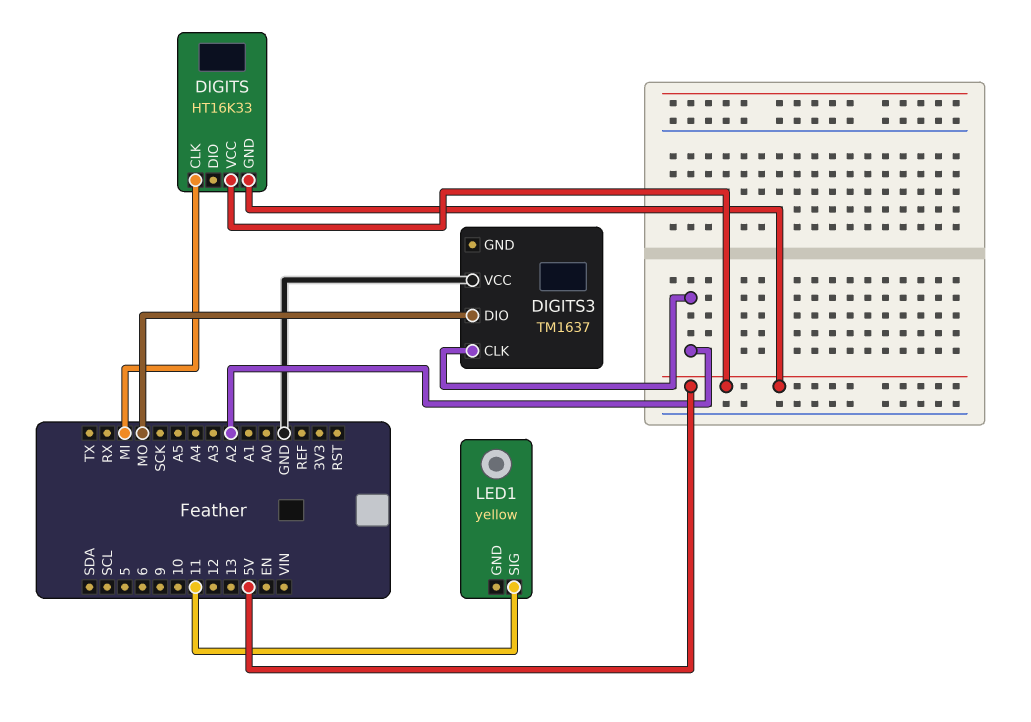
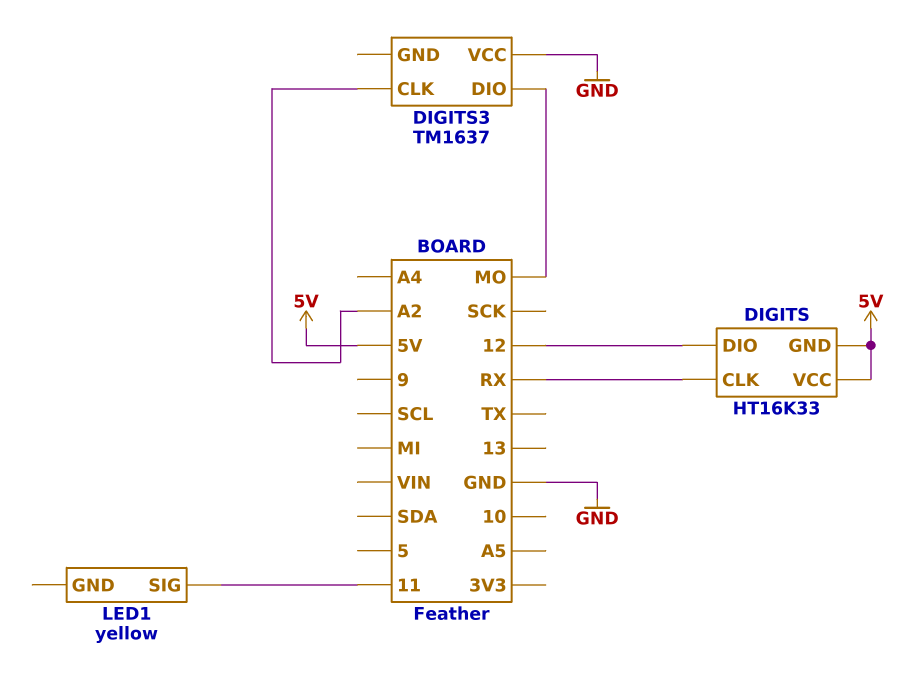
DIGITS pin CLK: MI -> RX
DIGITS pin DIO: none -> 12

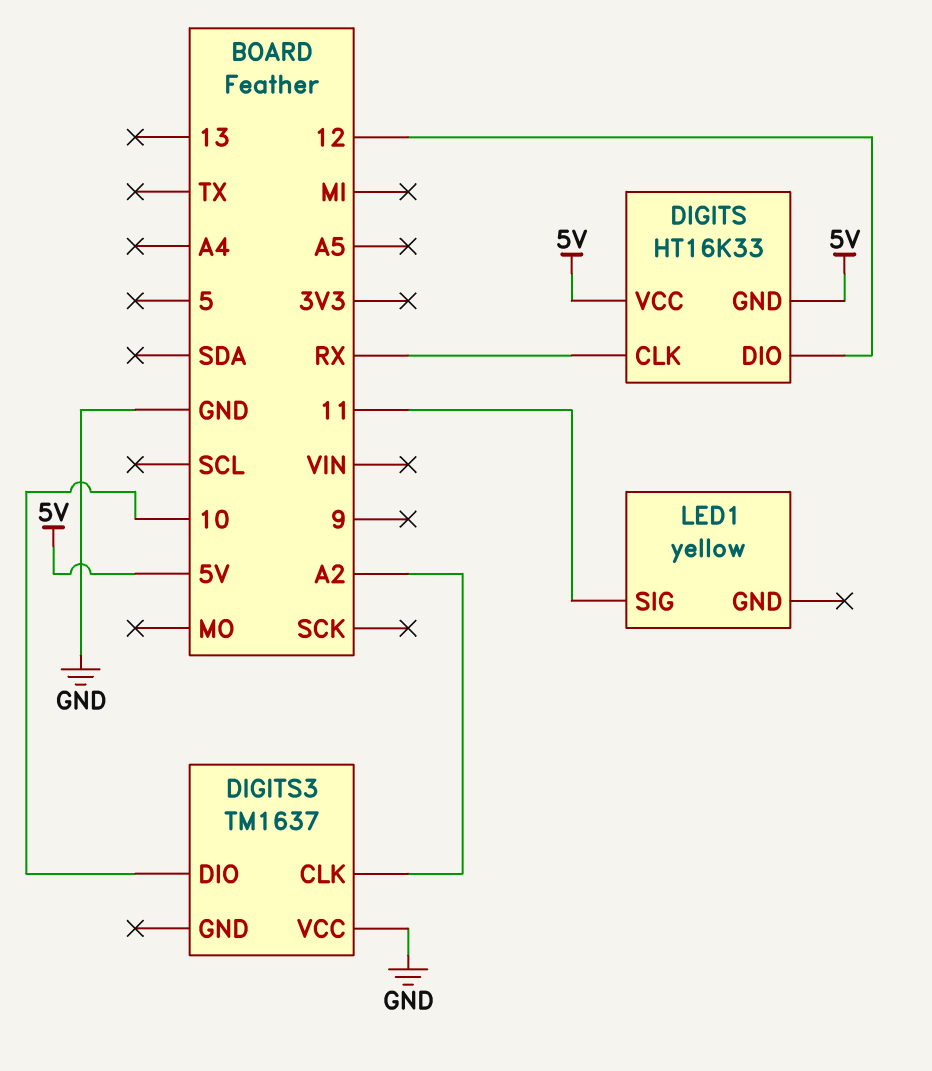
DIGITS3 pin DIO: MO -> 10

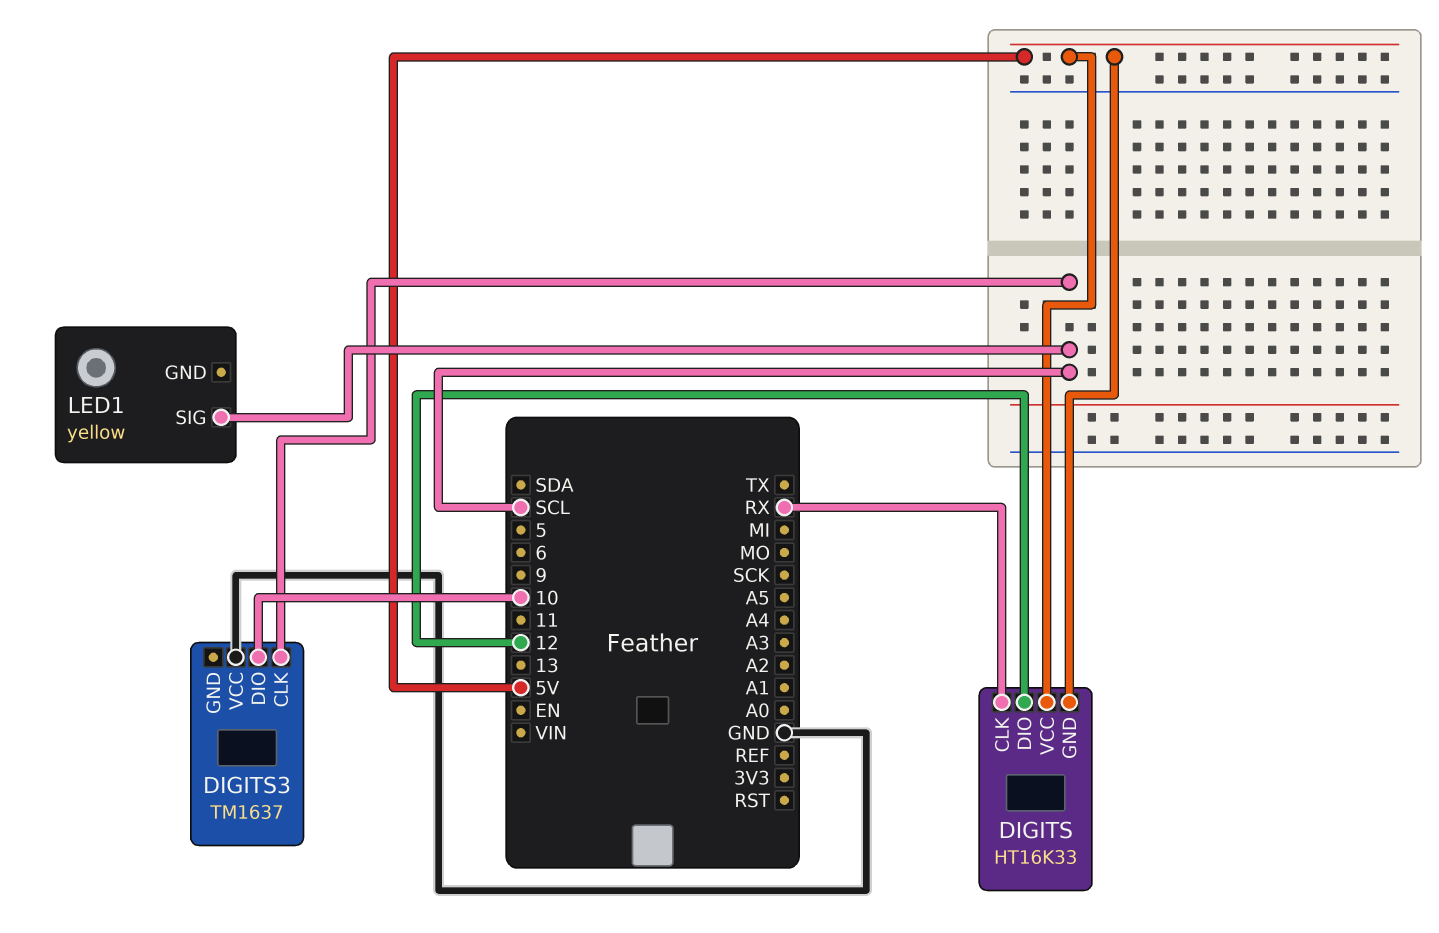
DIGITS3 pin CLK: A2 -> SCL
LED1 pin SIG: 11 -> SCL

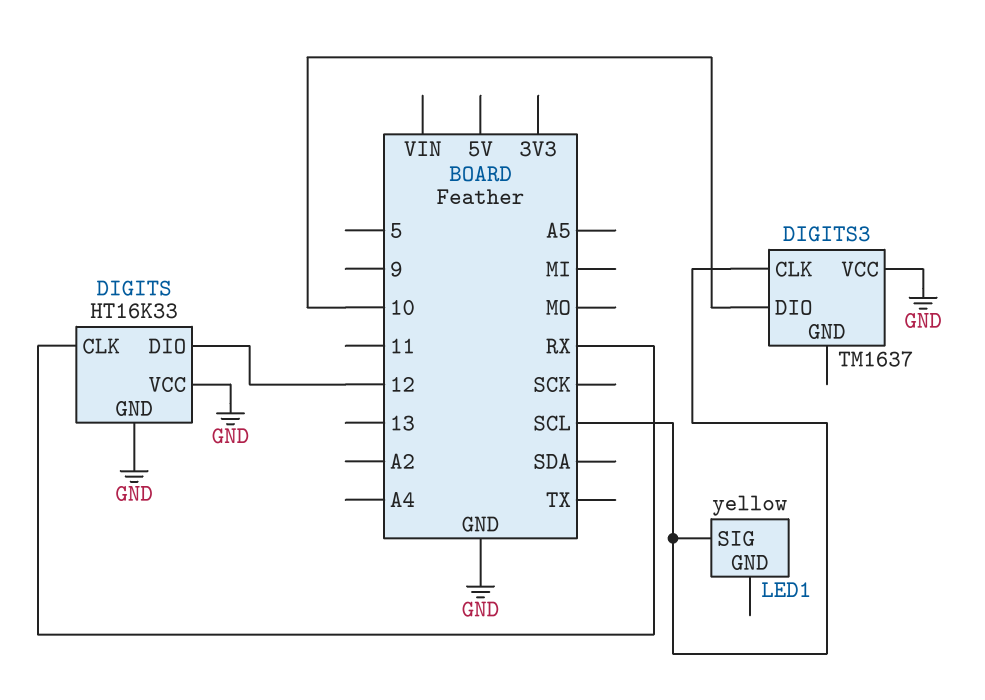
DIGITS pin GND: 5V -> GND
DIGITS pin VCC: 5V -> GND

